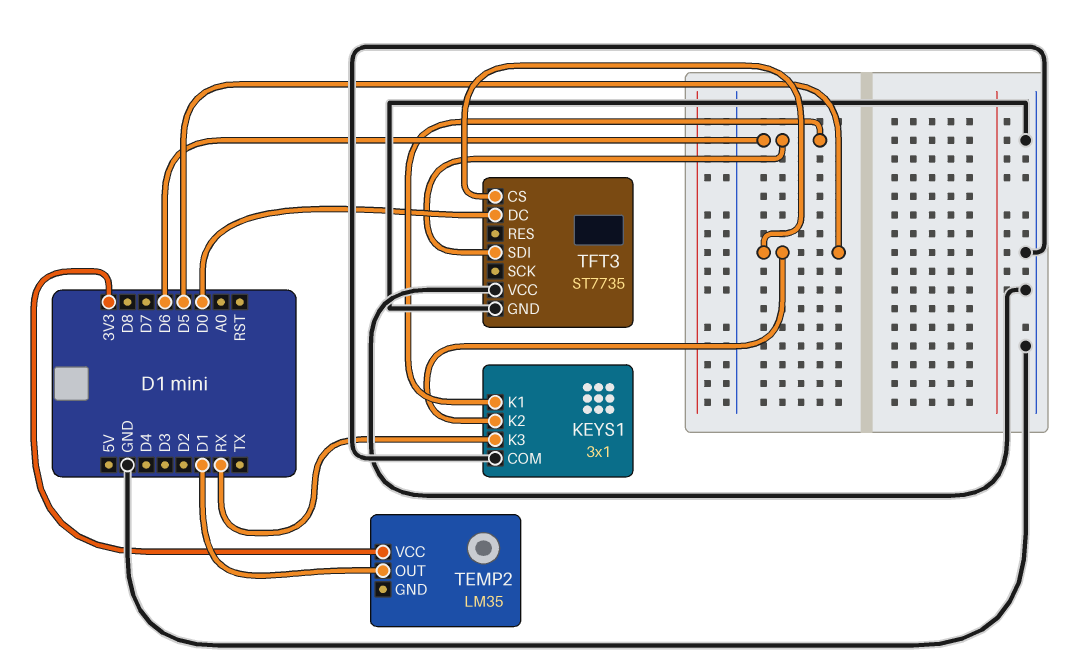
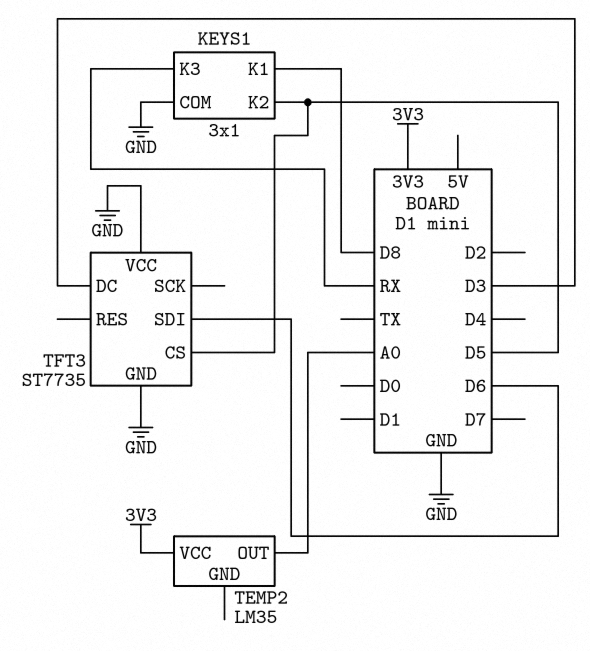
KEYS1 pin K1: D6 -> D8
TEMP2 pin OUT: D1 -> A0
TFT3 pin DC: D0 -> D3

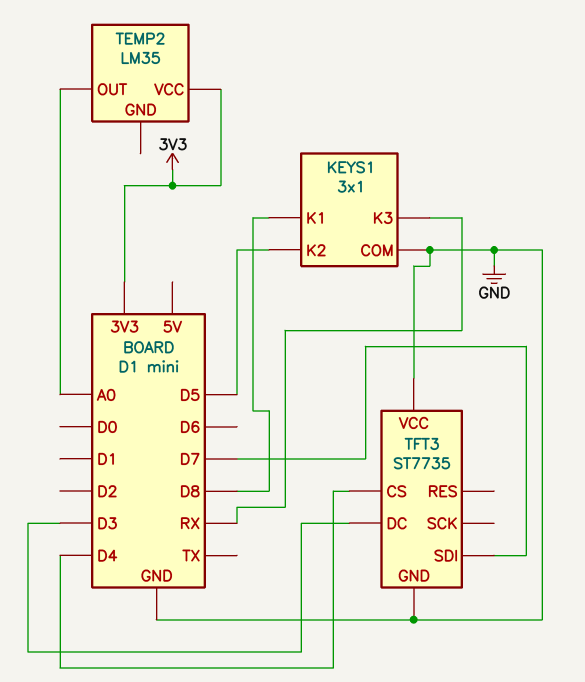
TFT3 pin CS: D5 -> D4
TFT3 pin SDI: D6 -> D7

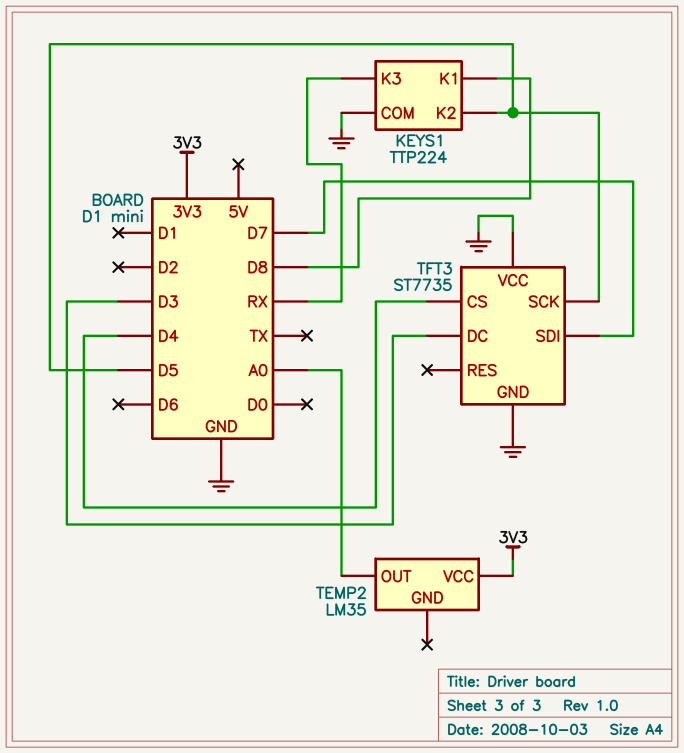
KEYS1: 3x1 -> TTP224
TFT3 pin SCK: none -> D5

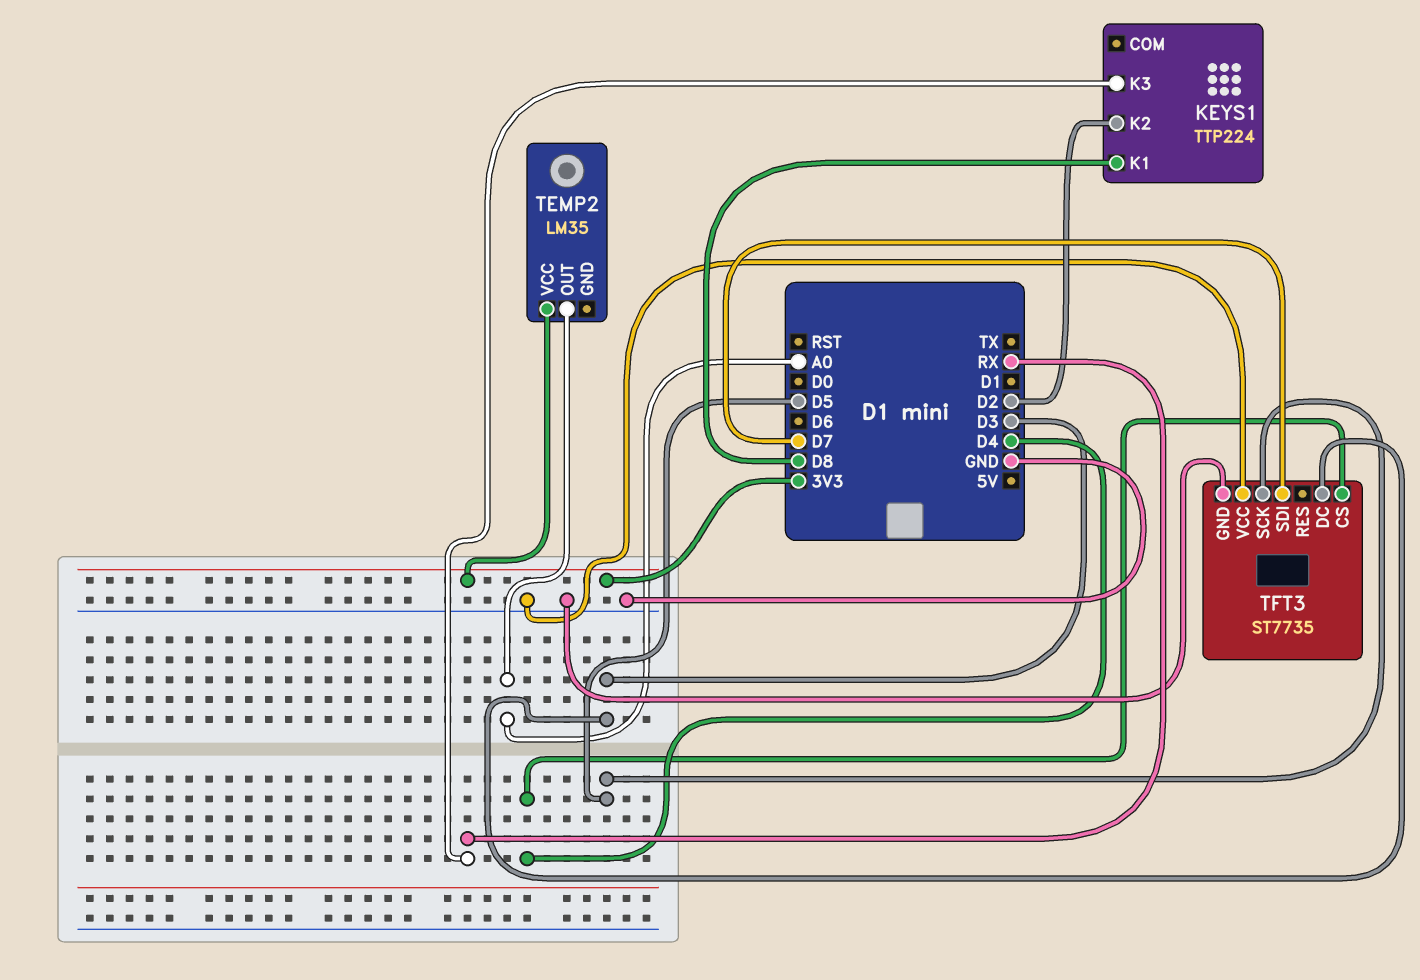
KEYS1 pin COM: GND -> none
KEYS1 pin K2: D5 -> D2

